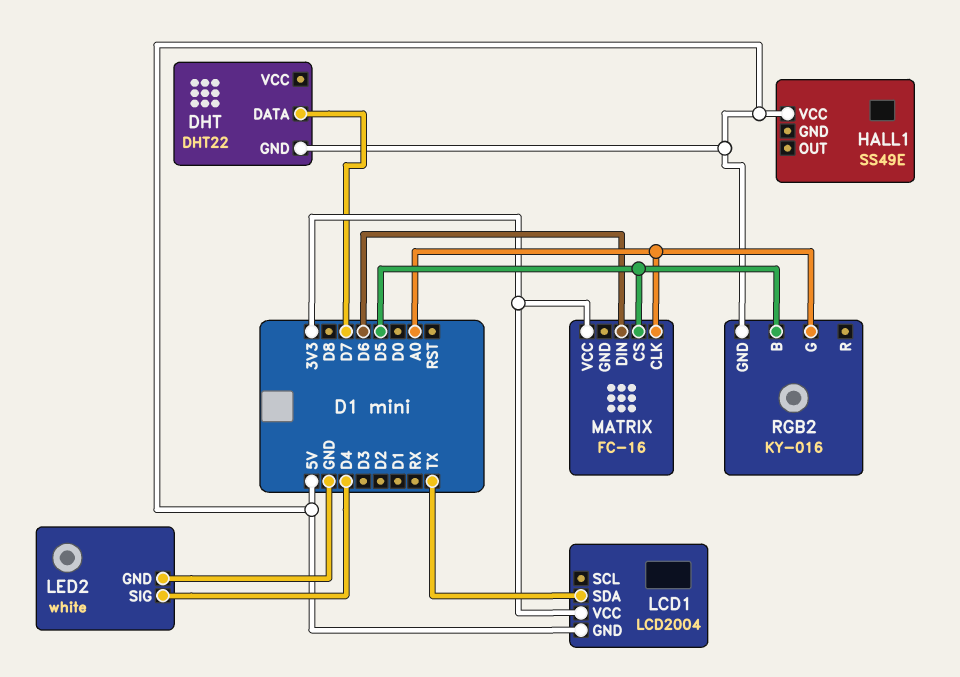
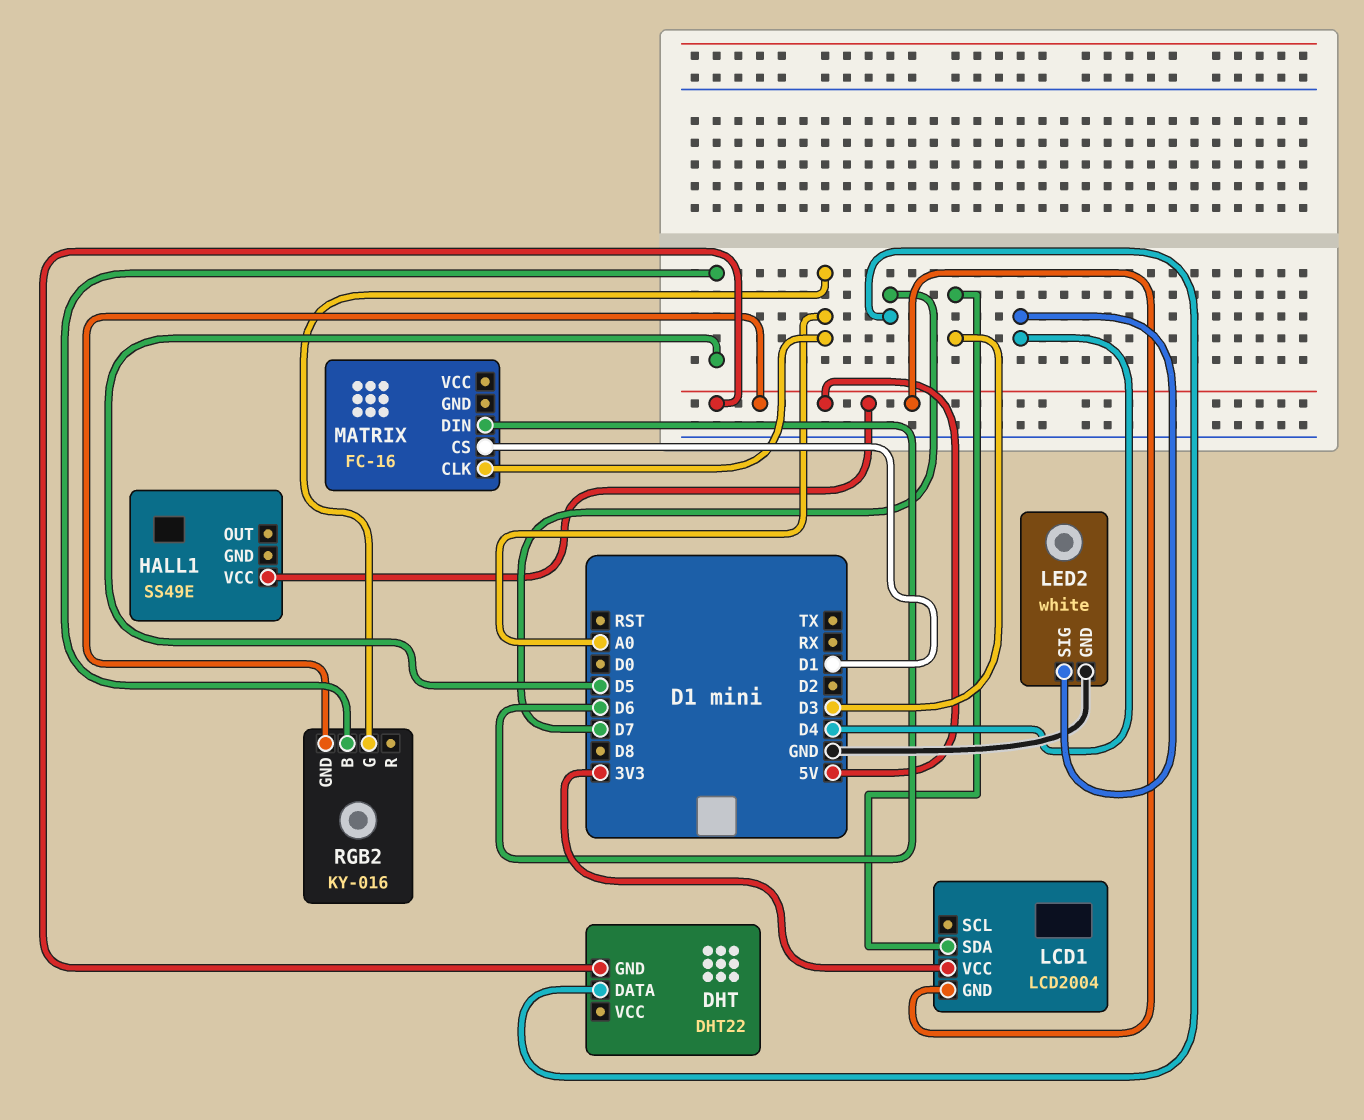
LCD1 pin SDA: TX -> D3
MATRIX pin CS: D5 -> D1
MATRIX pin VCC: 3V3 -> none

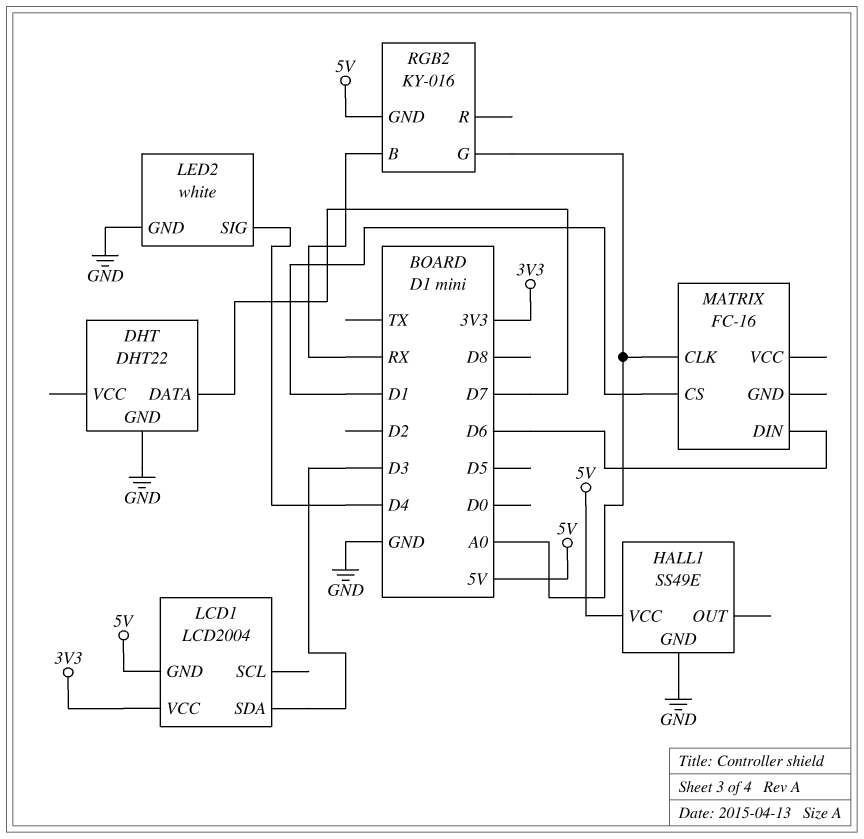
DHT pin GND: 5V -> GND
HALL1 pin GND: none -> GND
RGB2 pin B: D5 -> RX

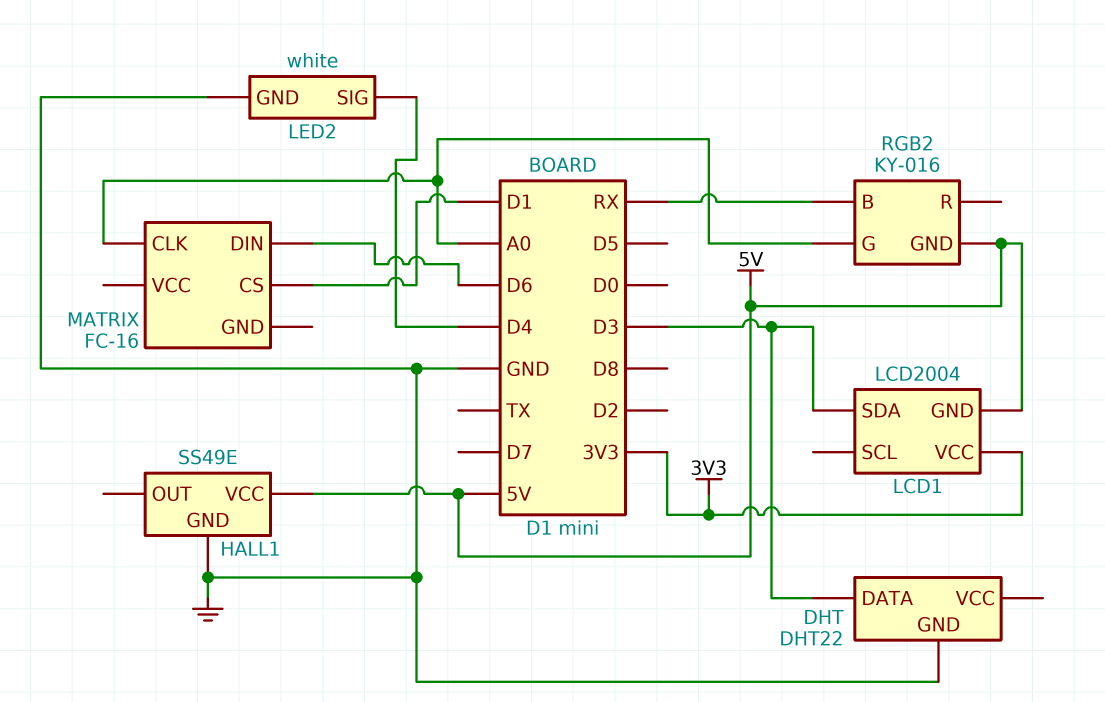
DHT pin DATA: D7 -> D3

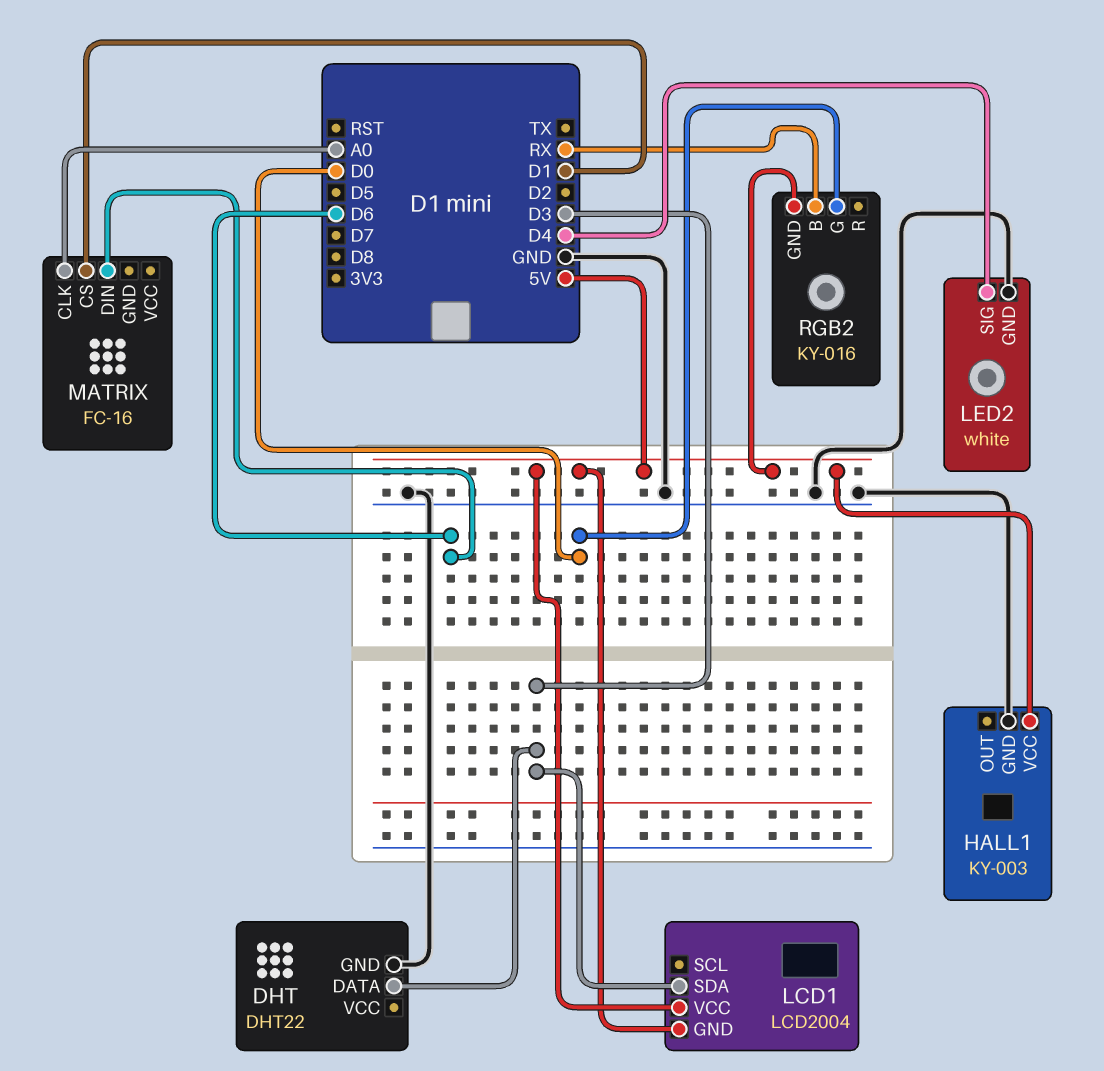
HALL1: SS49E -> KY-003
LCD1 pin VCC: 3V3 -> 5V
RGB2 pin G: A0 -> D0

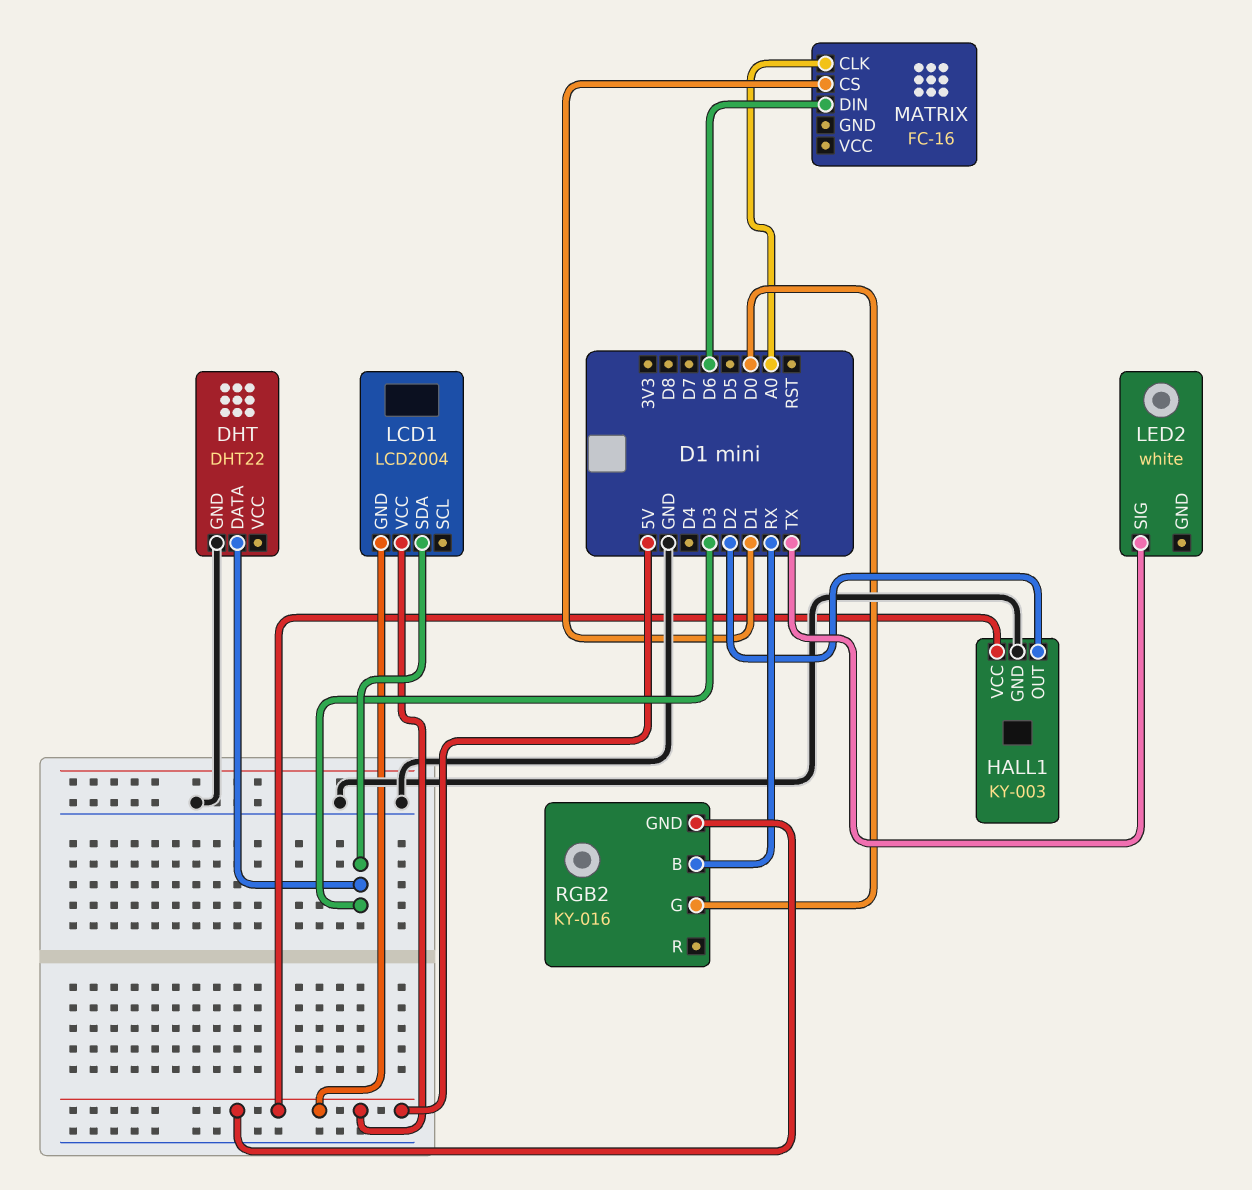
HALL1 pin OUT: none -> D2
LED2 pin GND: GND -> none
LED2 pin SIG: D4 -> TX

